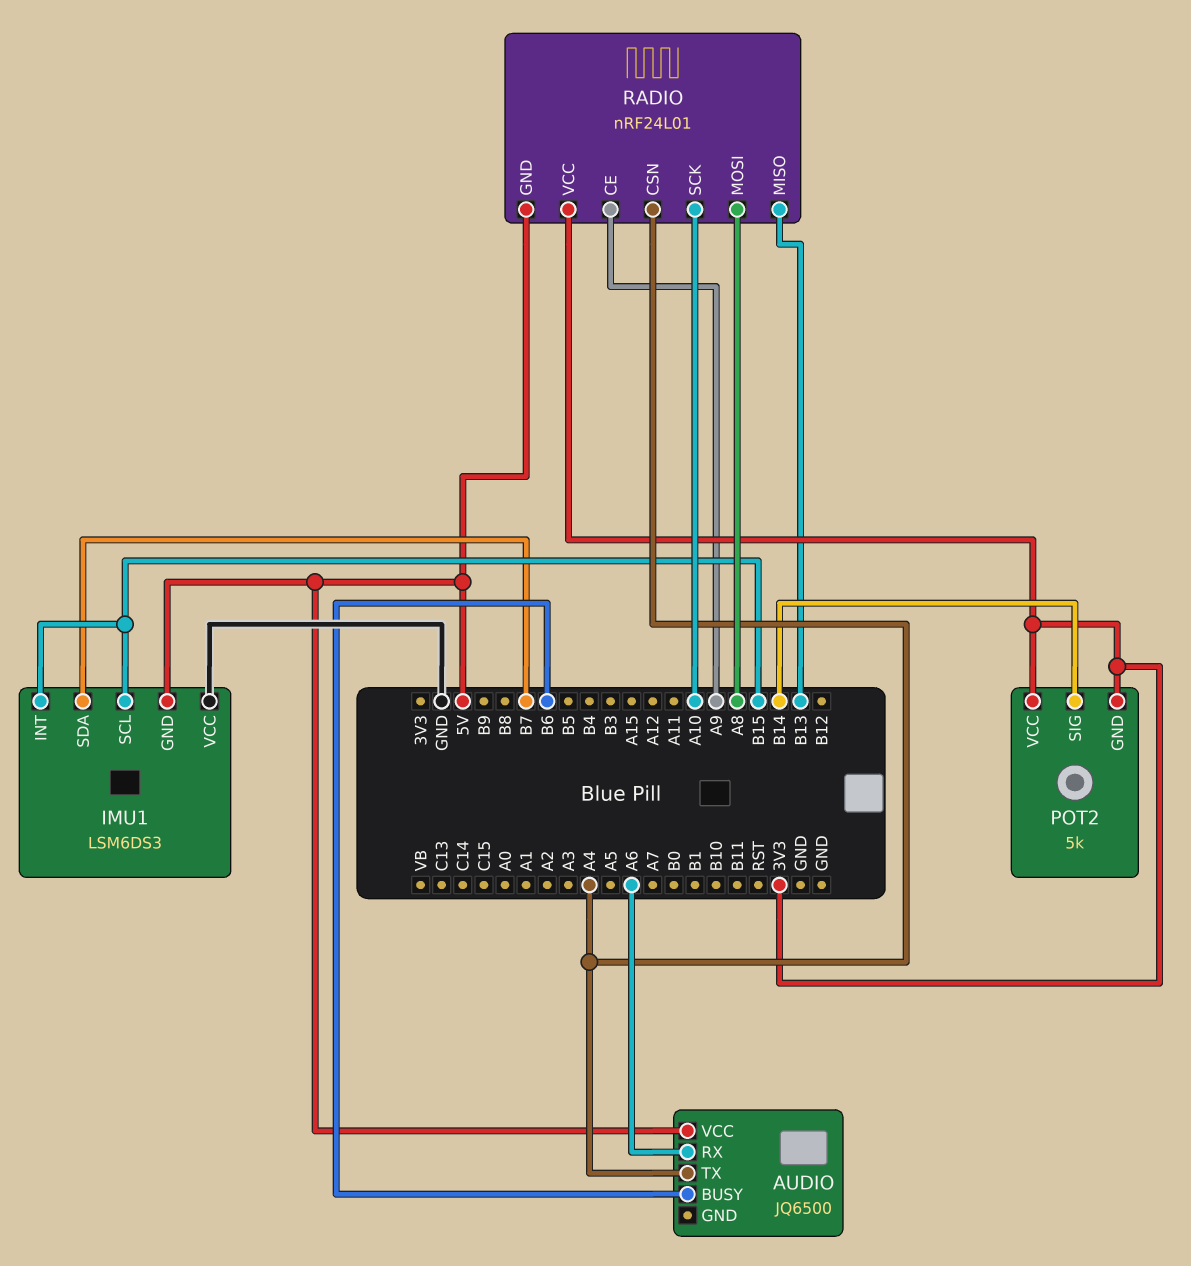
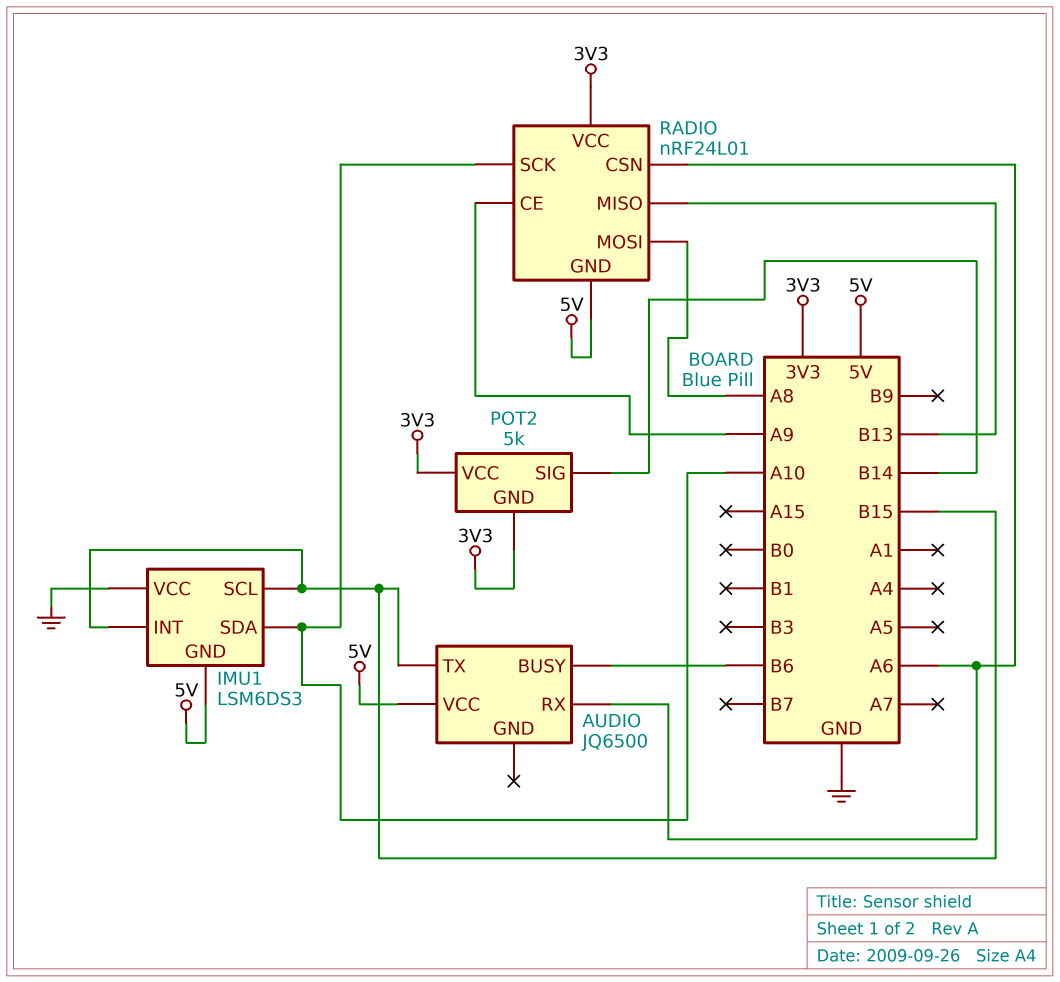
AUDIO pin TX: A4 -> B15
IMU1 pin SDA: B7 -> A10
RADIO pin CSN: A4 -> A6

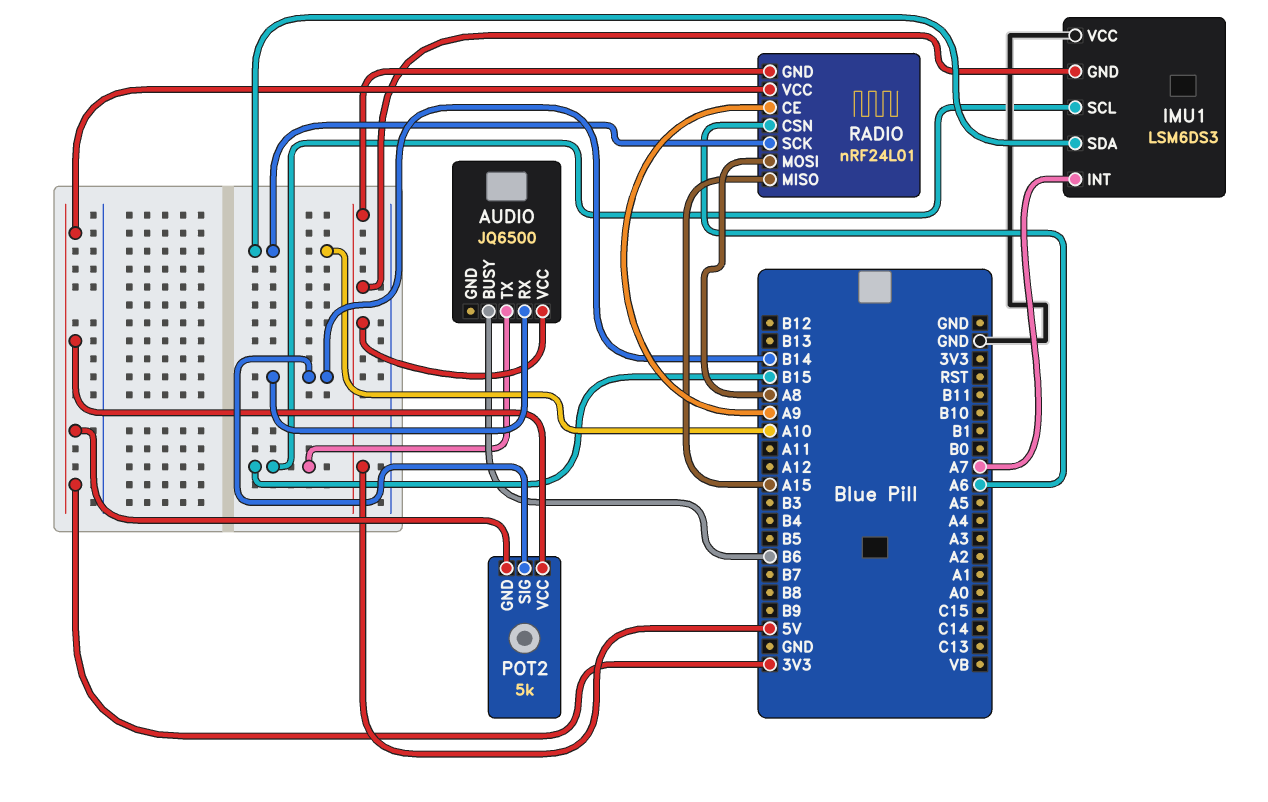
AUDIO pin RX: A6 -> B14
IMU1 pin INT: B15 -> A7
RADIO pin MISO: B13 -> A15

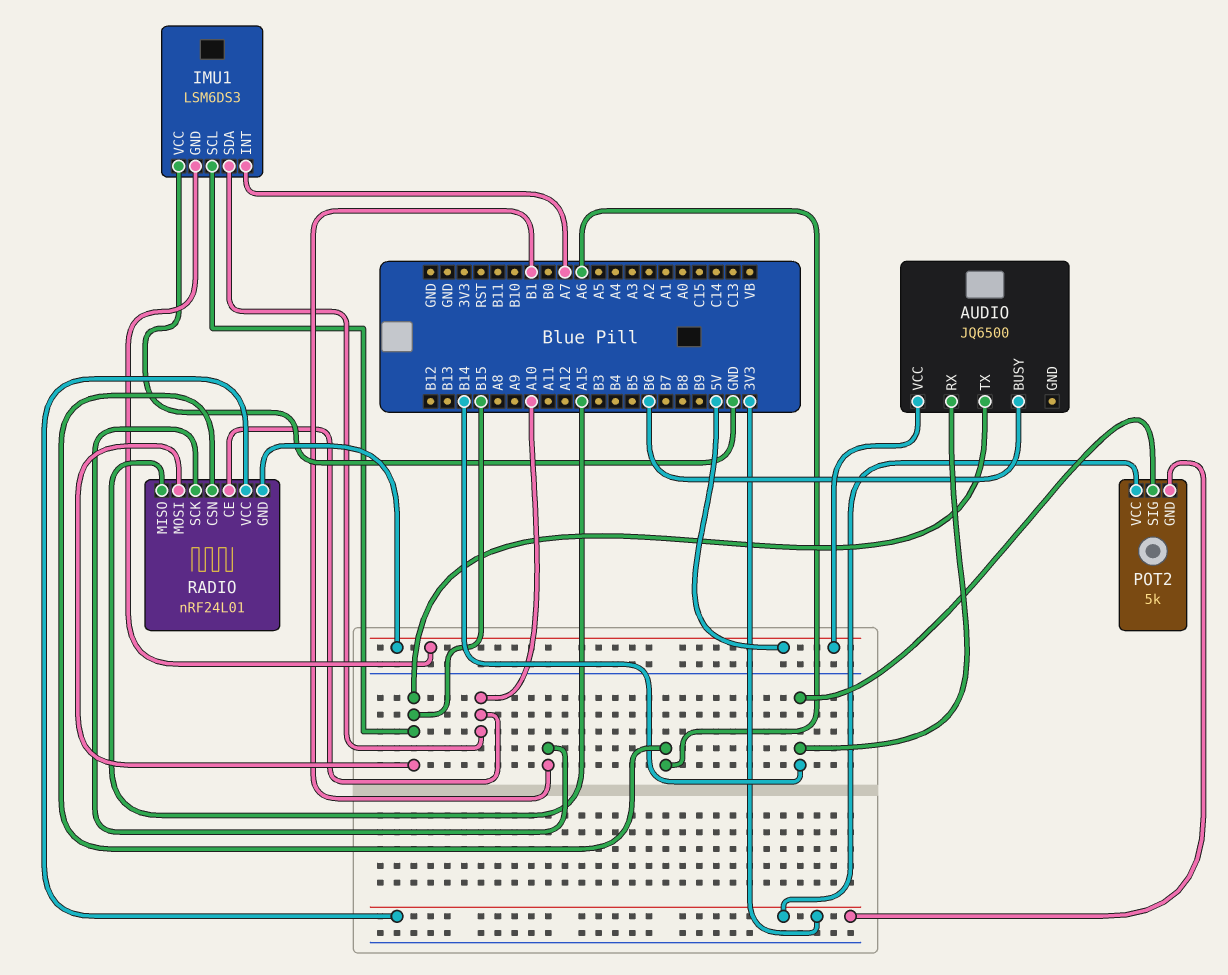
RADIO pin CE: A9 -> A10
RADIO pin MOSI: A8 -> B15
RADIO pin SCK: A10 -> B1

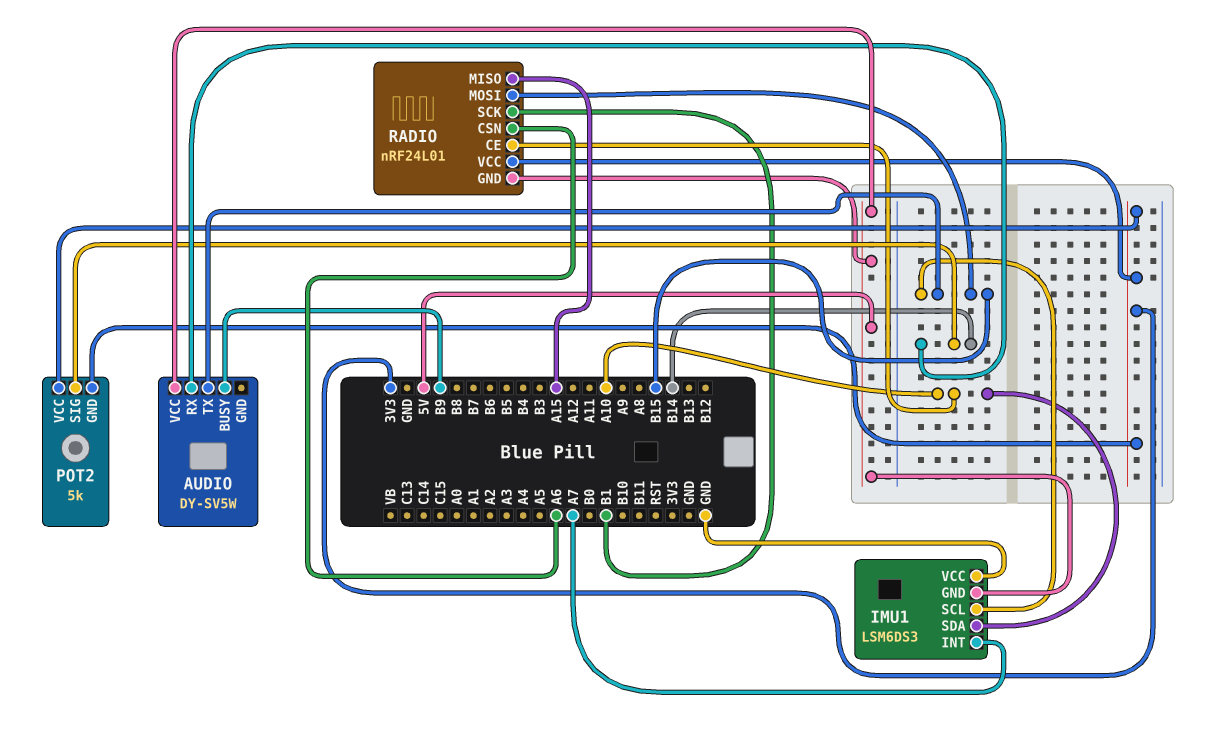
AUDIO: JQ6500 -> DY-SV5W
AUDIO pin BUSY: B6 -> B9

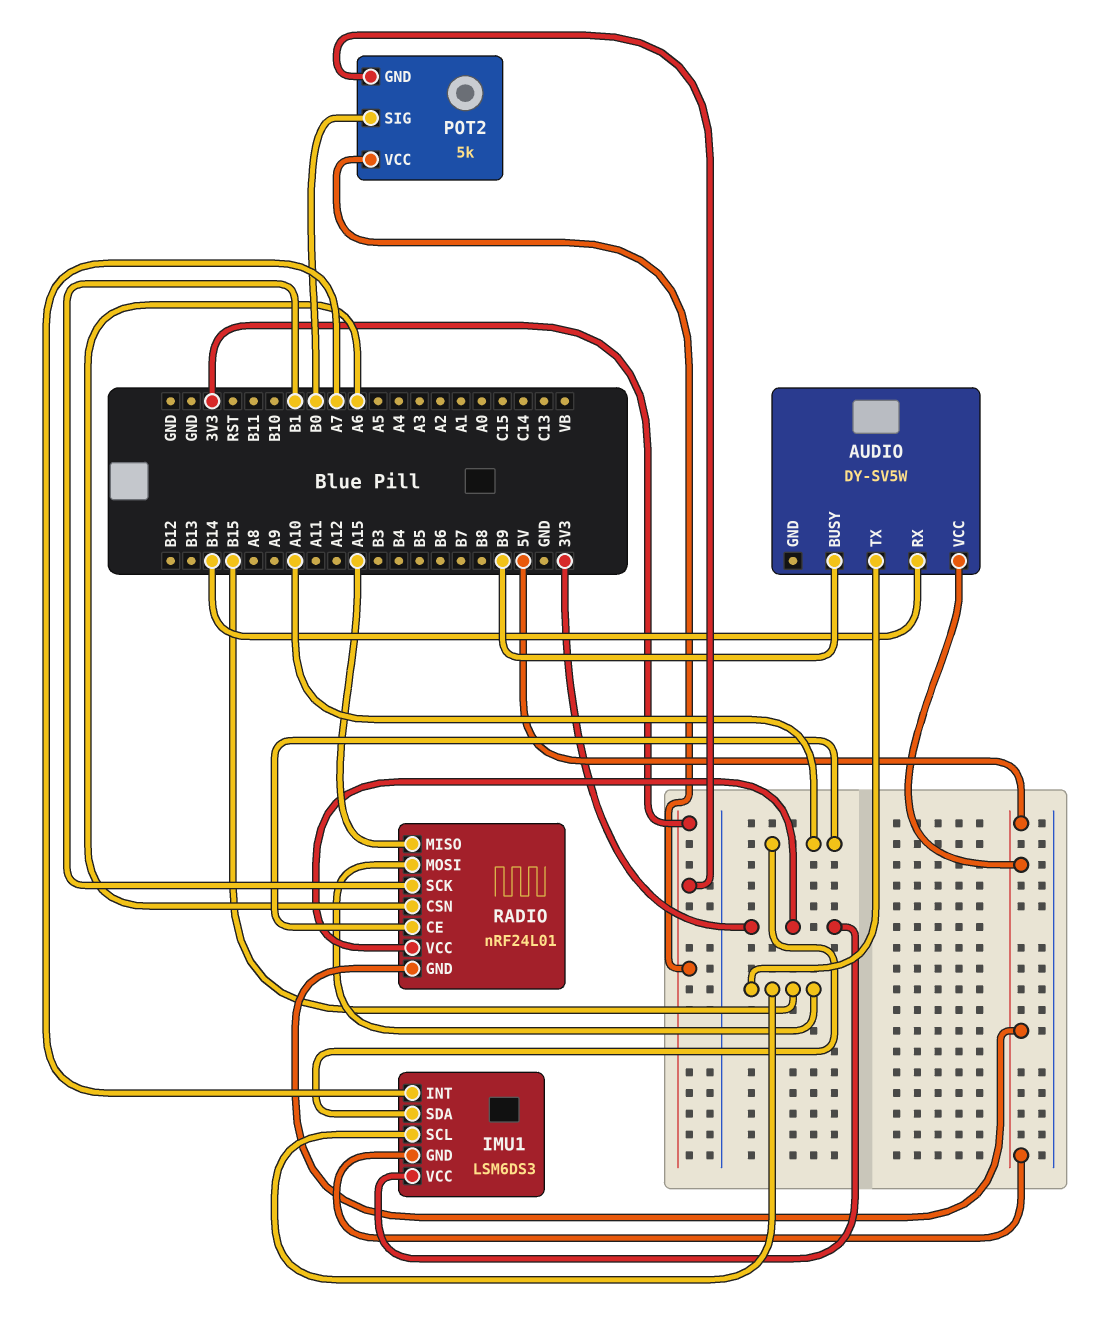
IMU1 pin VCC: GND -> 3V3
POT2 pin SIG: B14 -> B0

